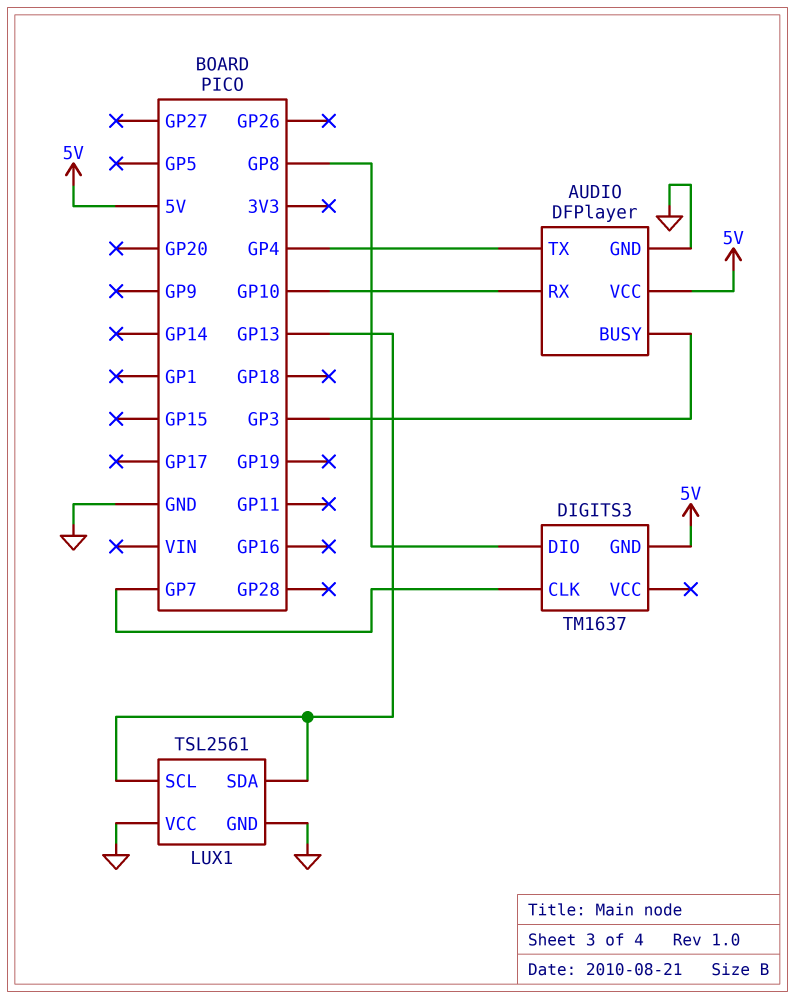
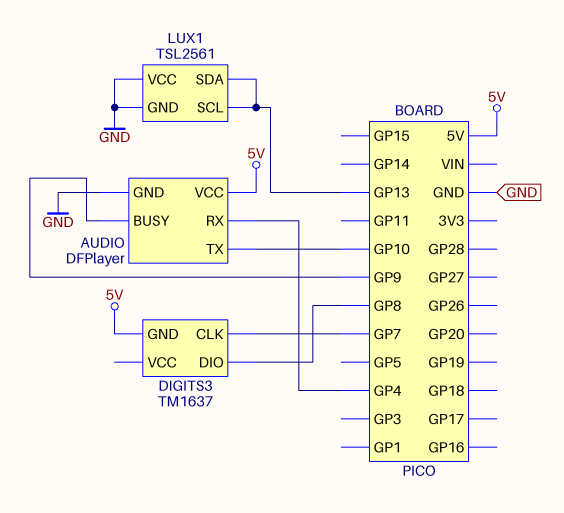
AUDIO pin BUSY: GP3 -> GP9
AUDIO pin RX: GP10 -> GP4
AUDIO pin TX: GP4 -> GP10

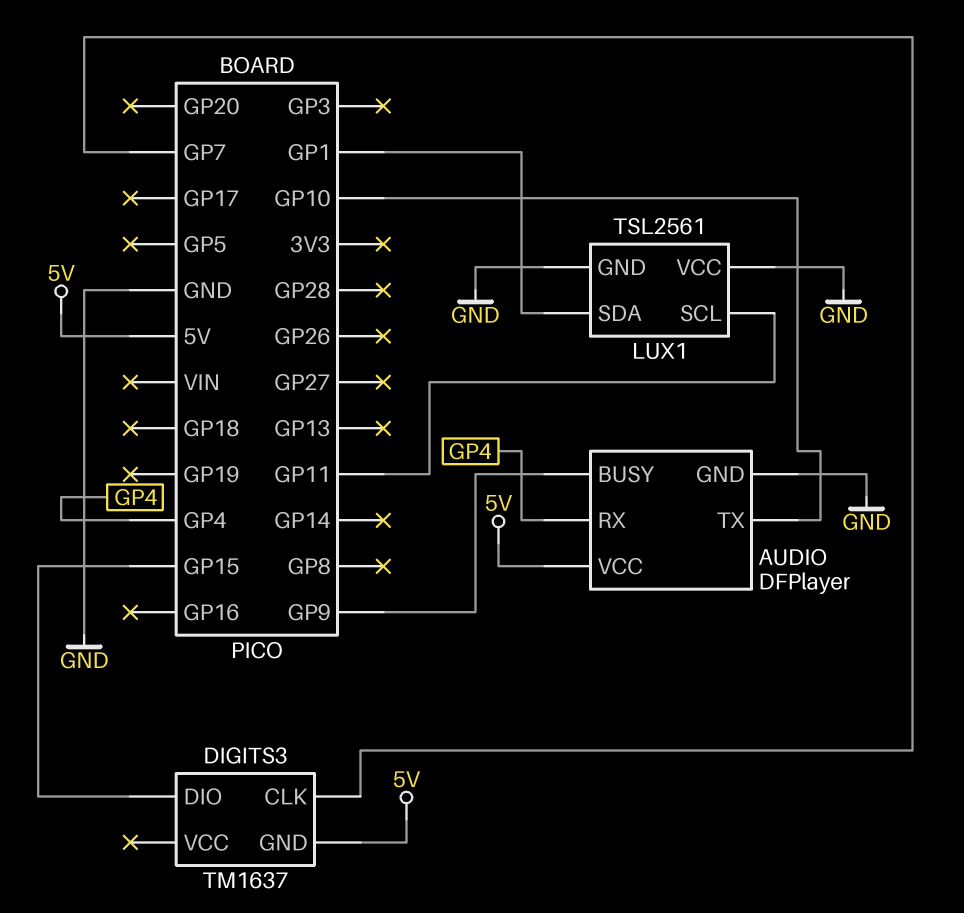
DIGITS3 pin DIO: GP8 -> GP15
LUX1 pin SCL: GP13 -> GP11
LUX1 pin SDA: GP13 -> GP1

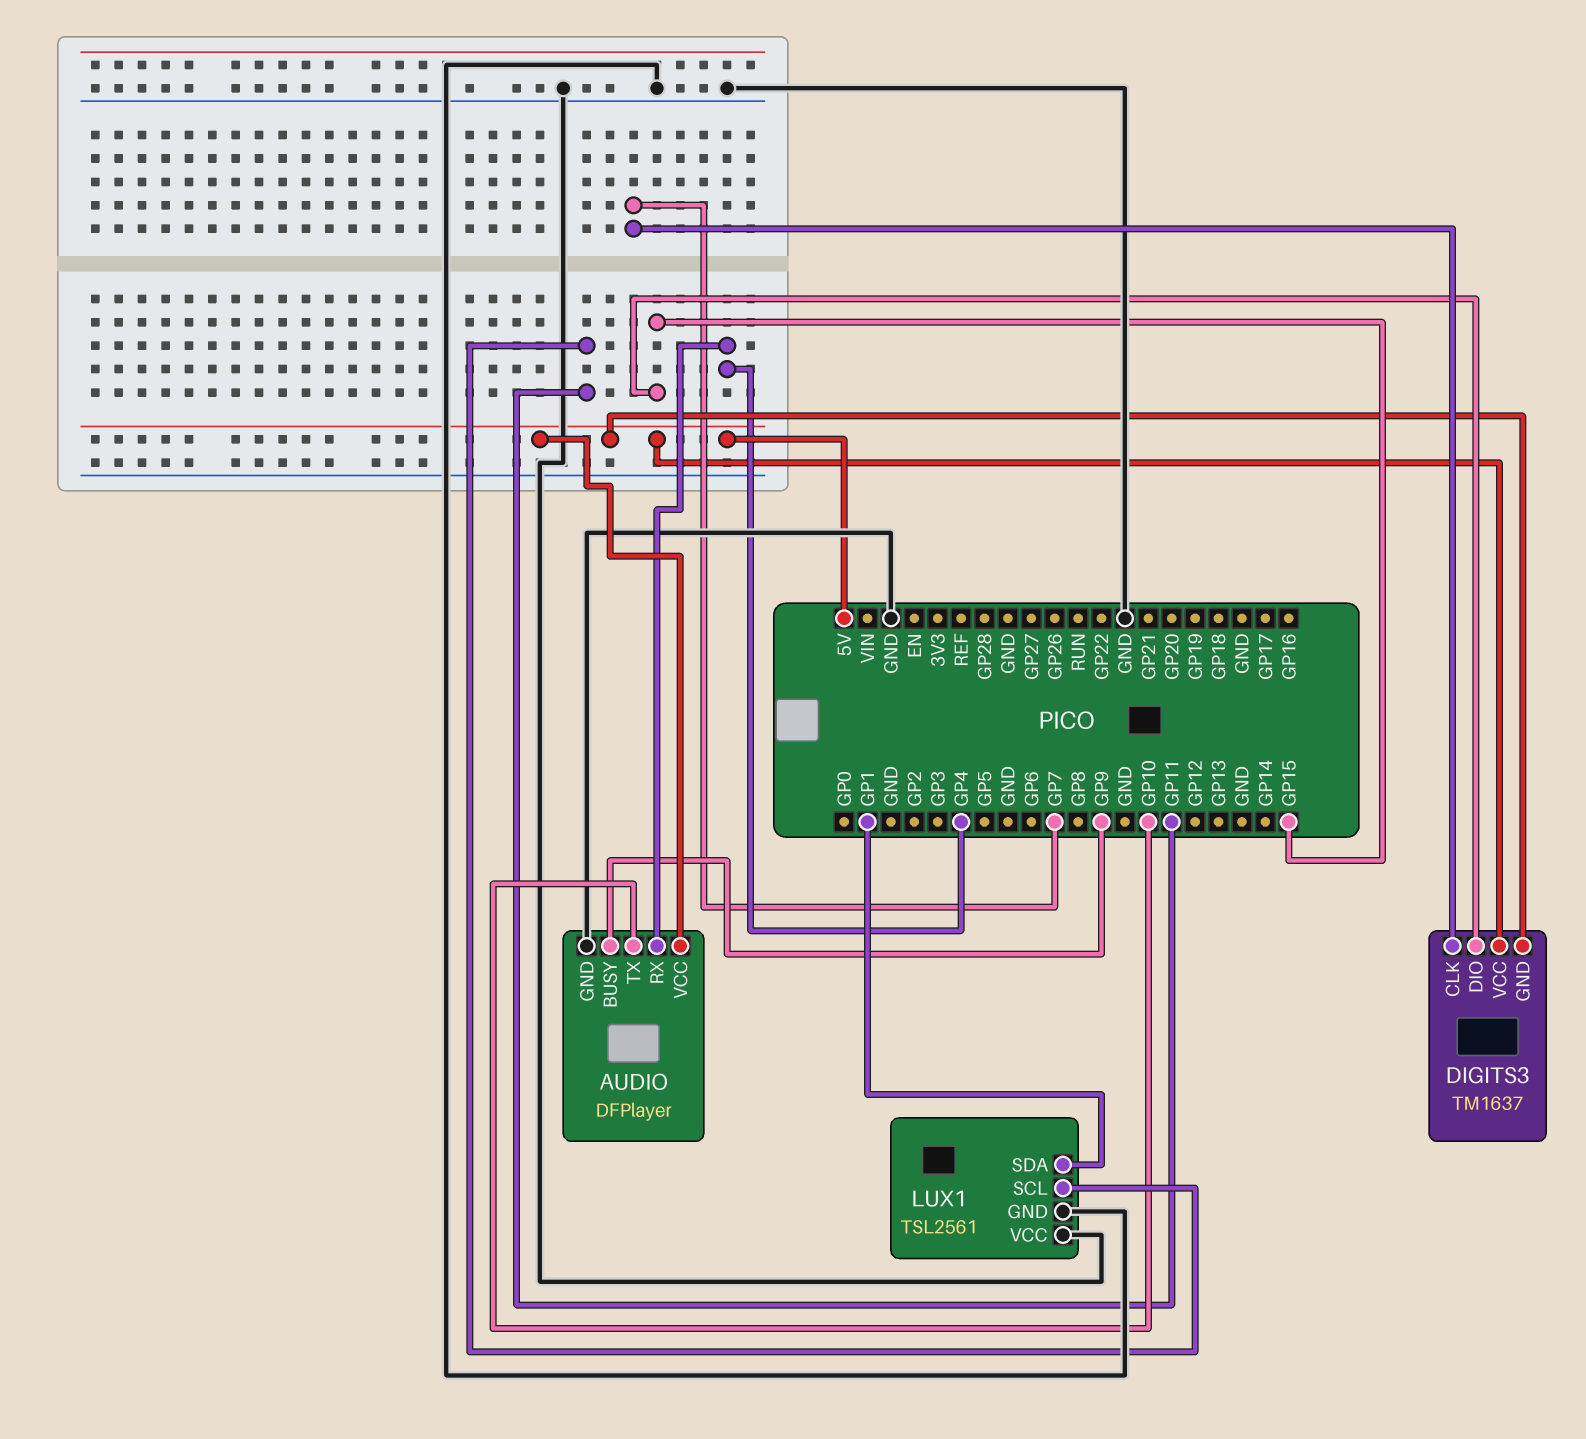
DIGITS3 pin VCC: none -> 5V

